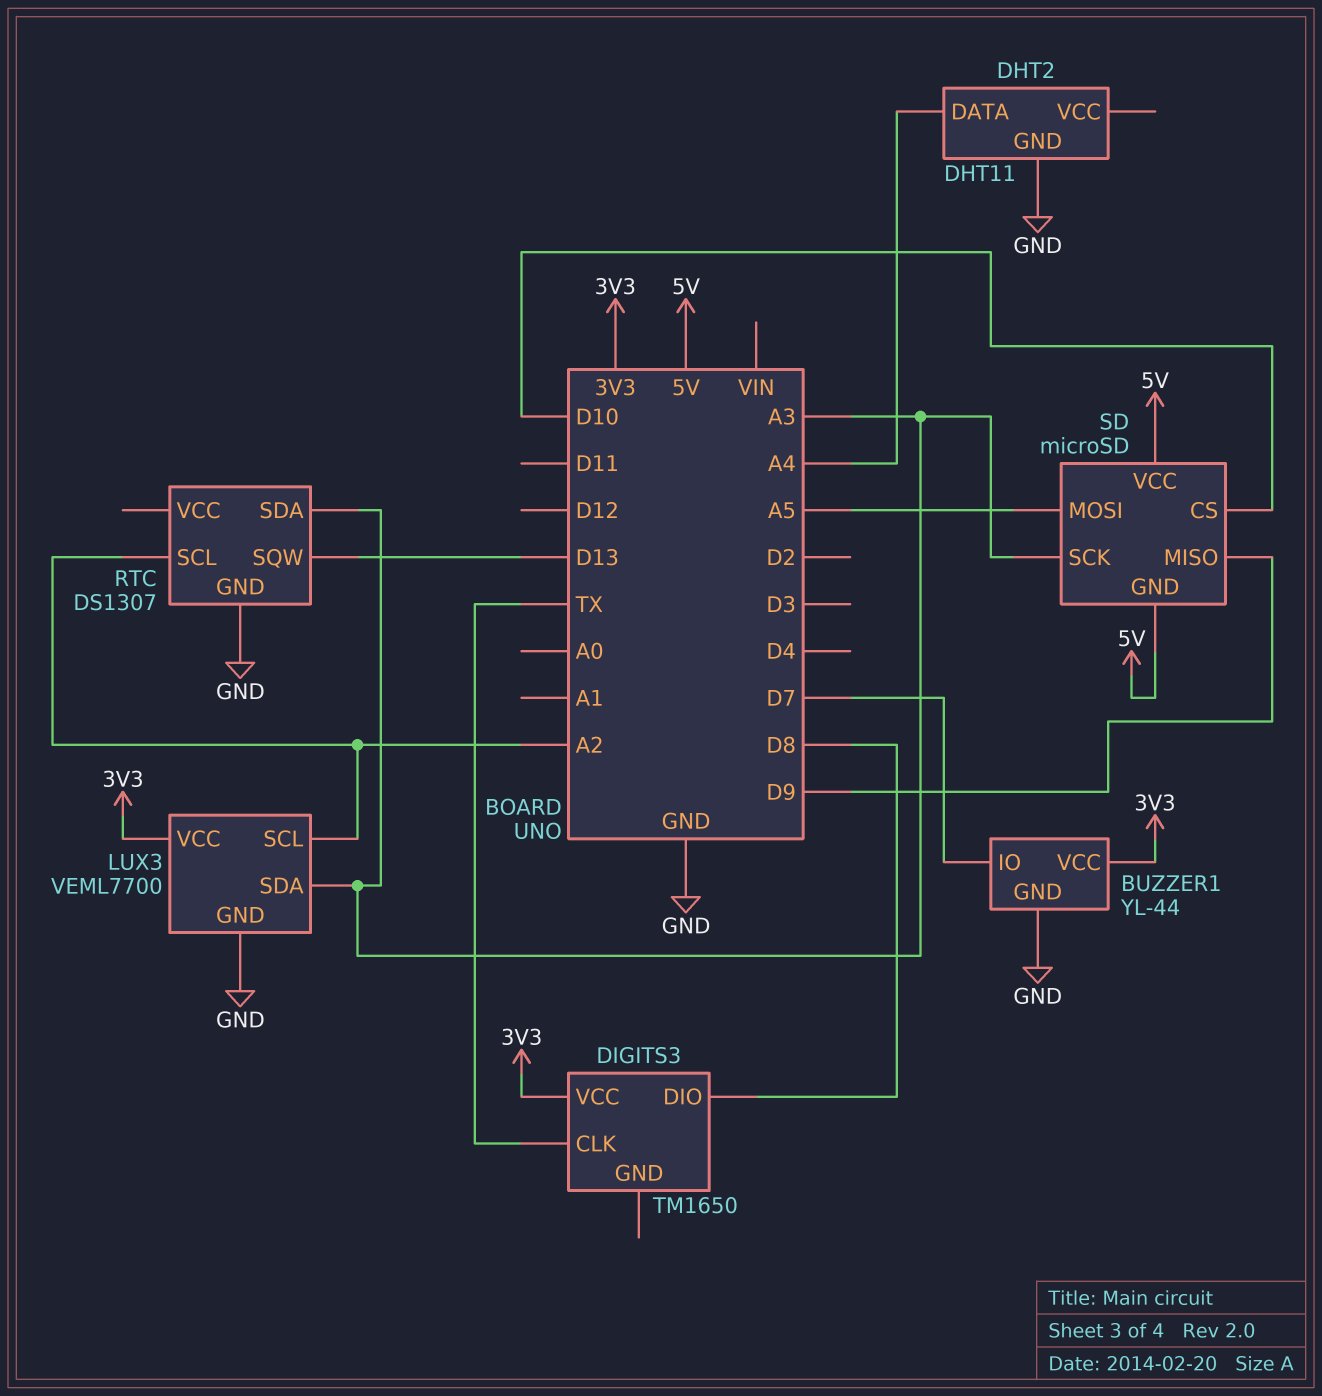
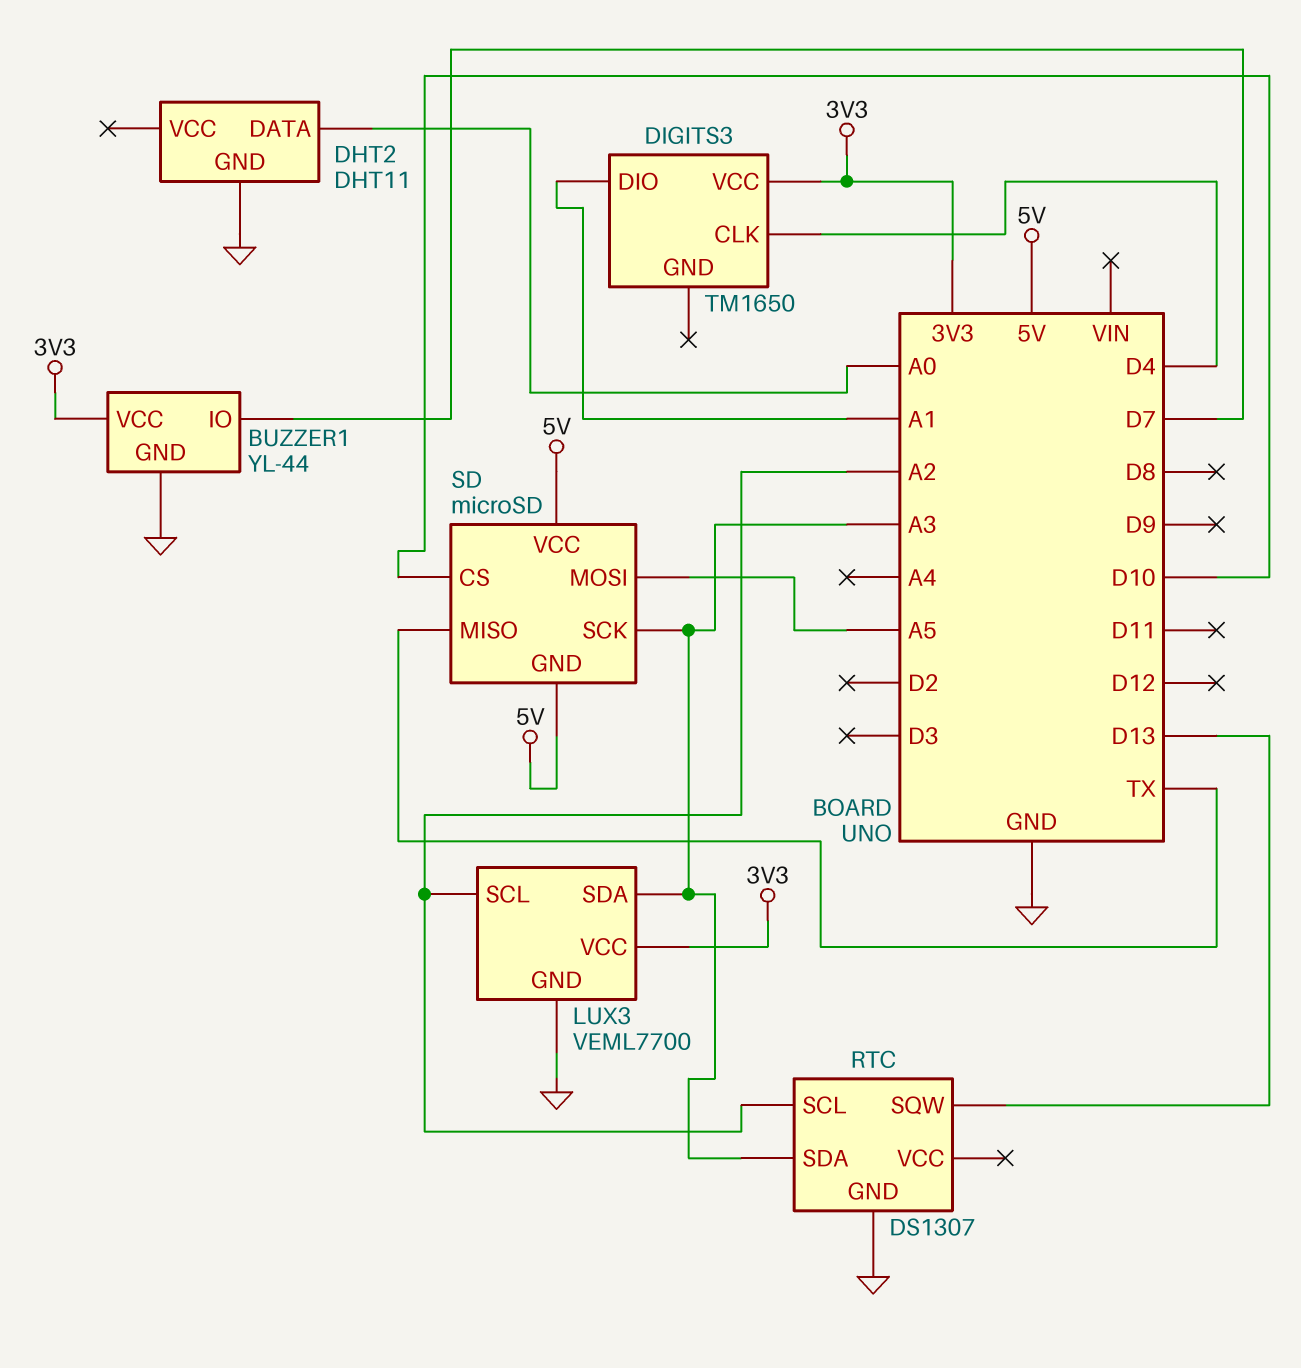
DHT2 pin DATA: A4 -> A0
DIGITS3 pin CLK: TX -> D4
DIGITS3 pin DIO: D8 -> A1
SD pin MISO: D9 -> TX

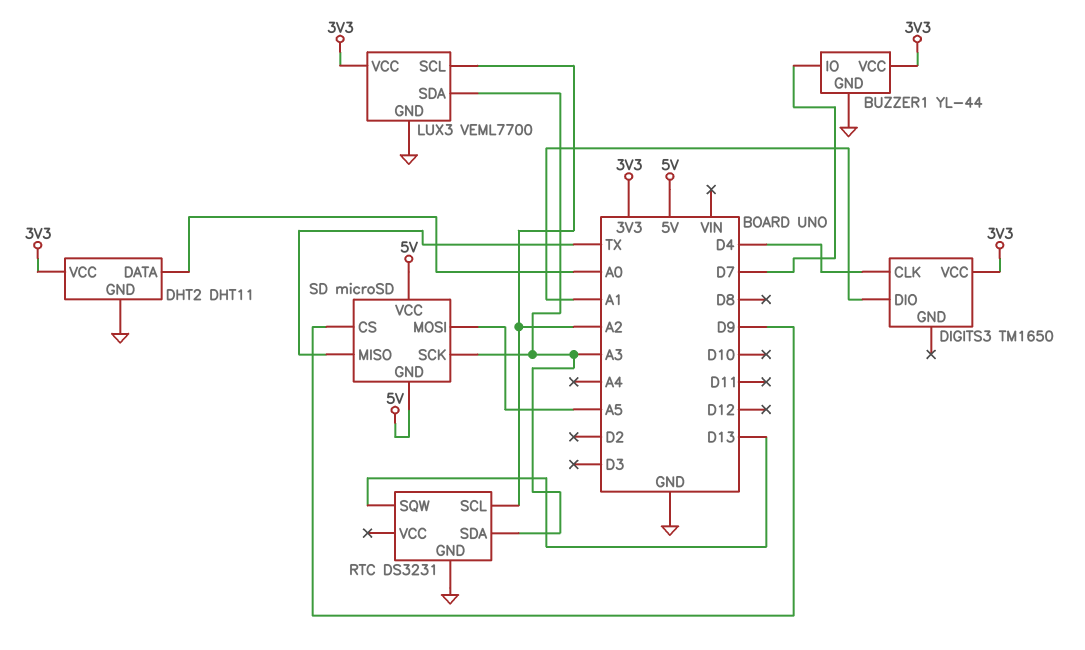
DHT2 pin VCC: none -> 3V3
RTC: DS1307 -> DS3231
SD pin CS: D10 -> D9

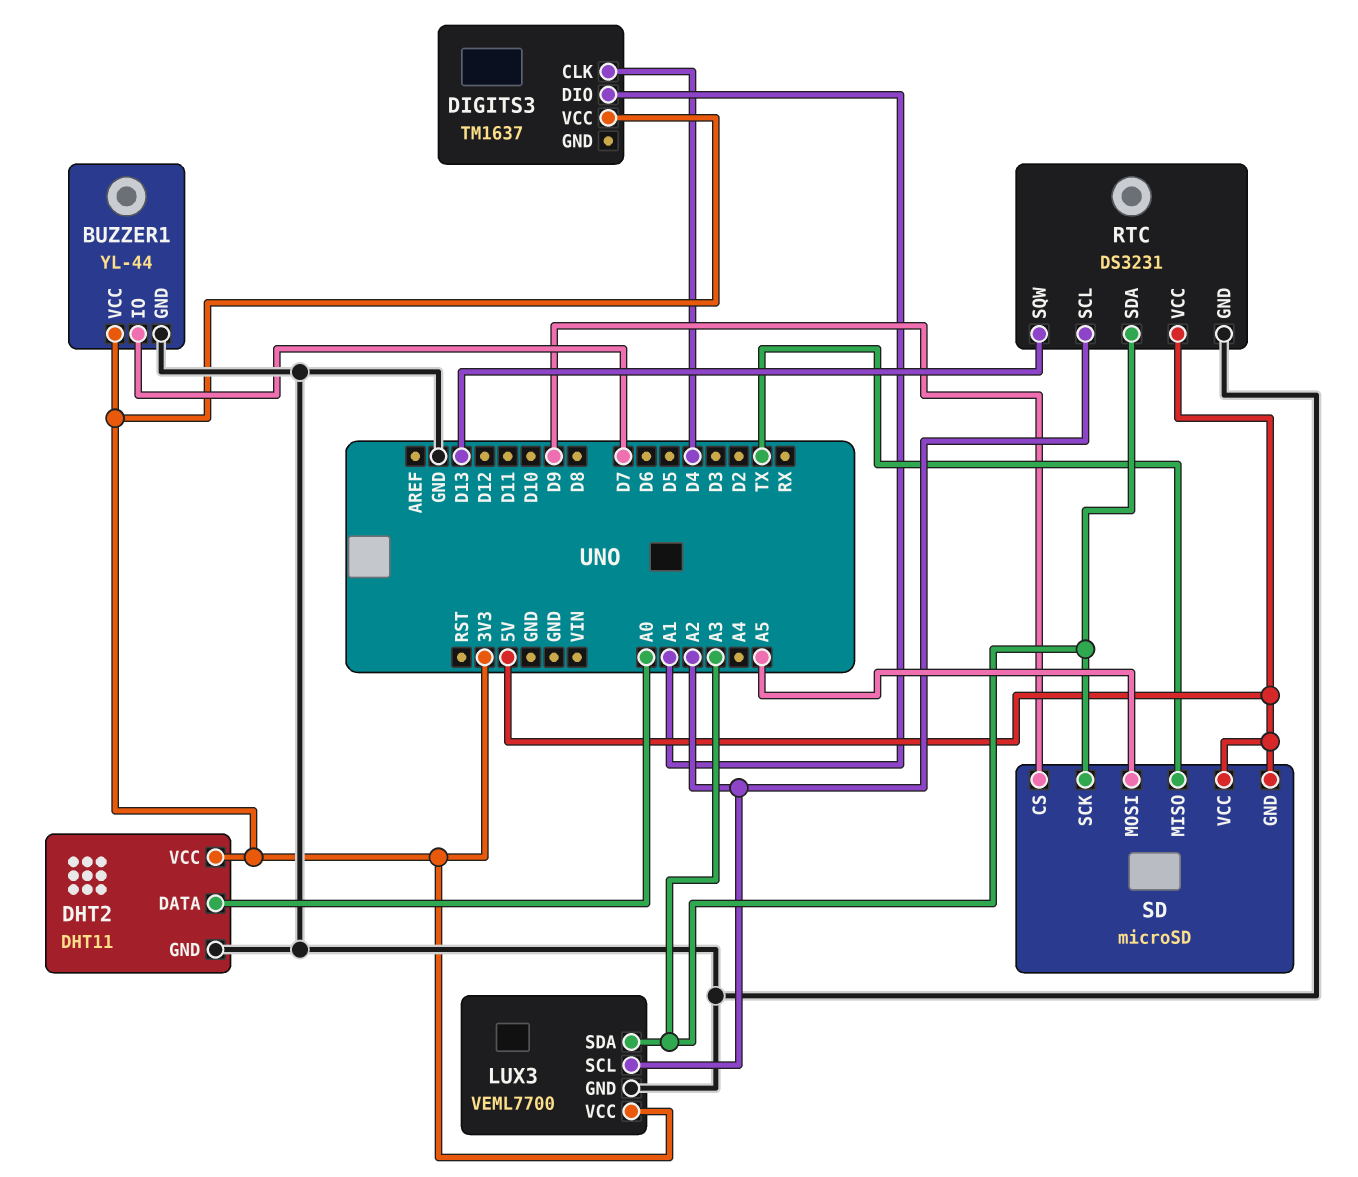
DIGITS3: TM1650 -> TM1637
RTC pin VCC: none -> 5V

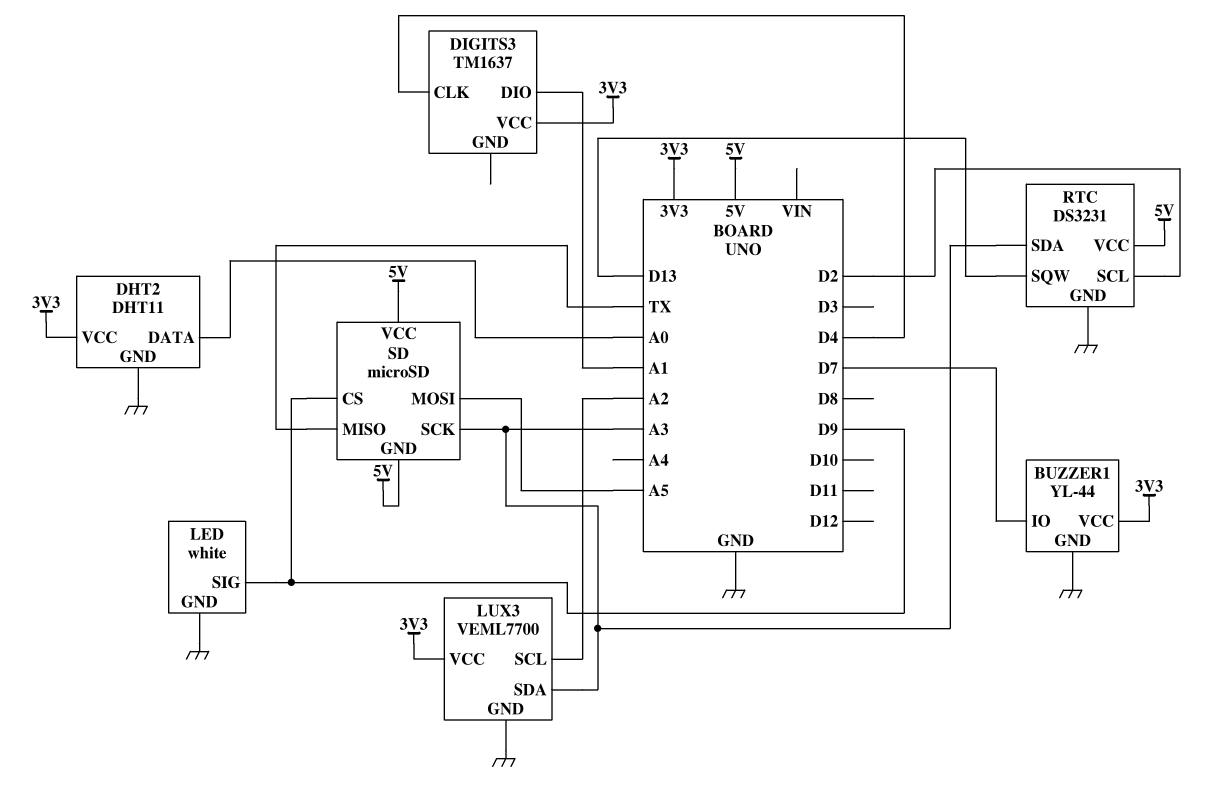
LED: none -> white
LED pin GND: none -> GND
LED pin SIG: none -> D9
RTC pin SCL: A2 -> D2

